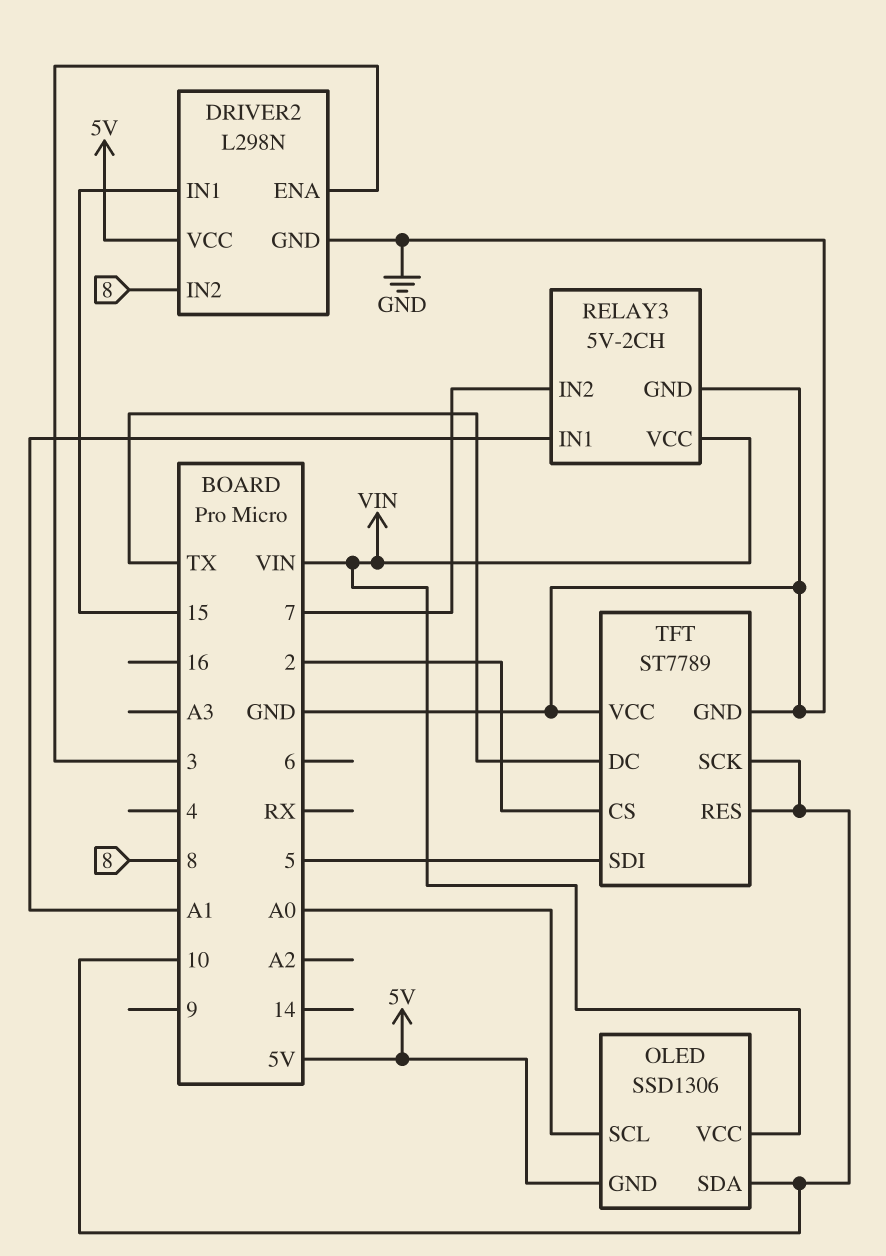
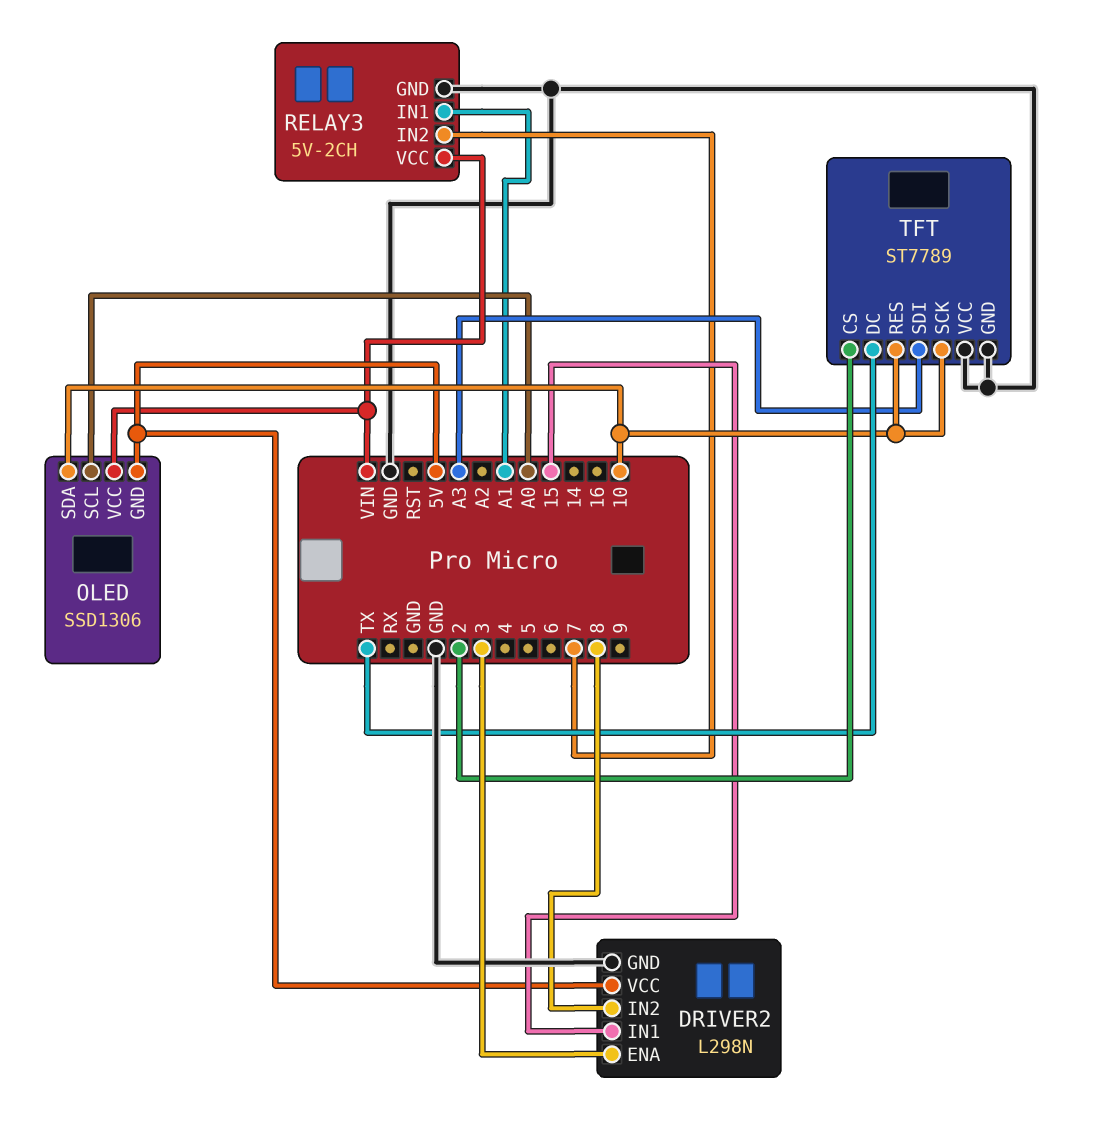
TFT pin SDI: 5 -> A3

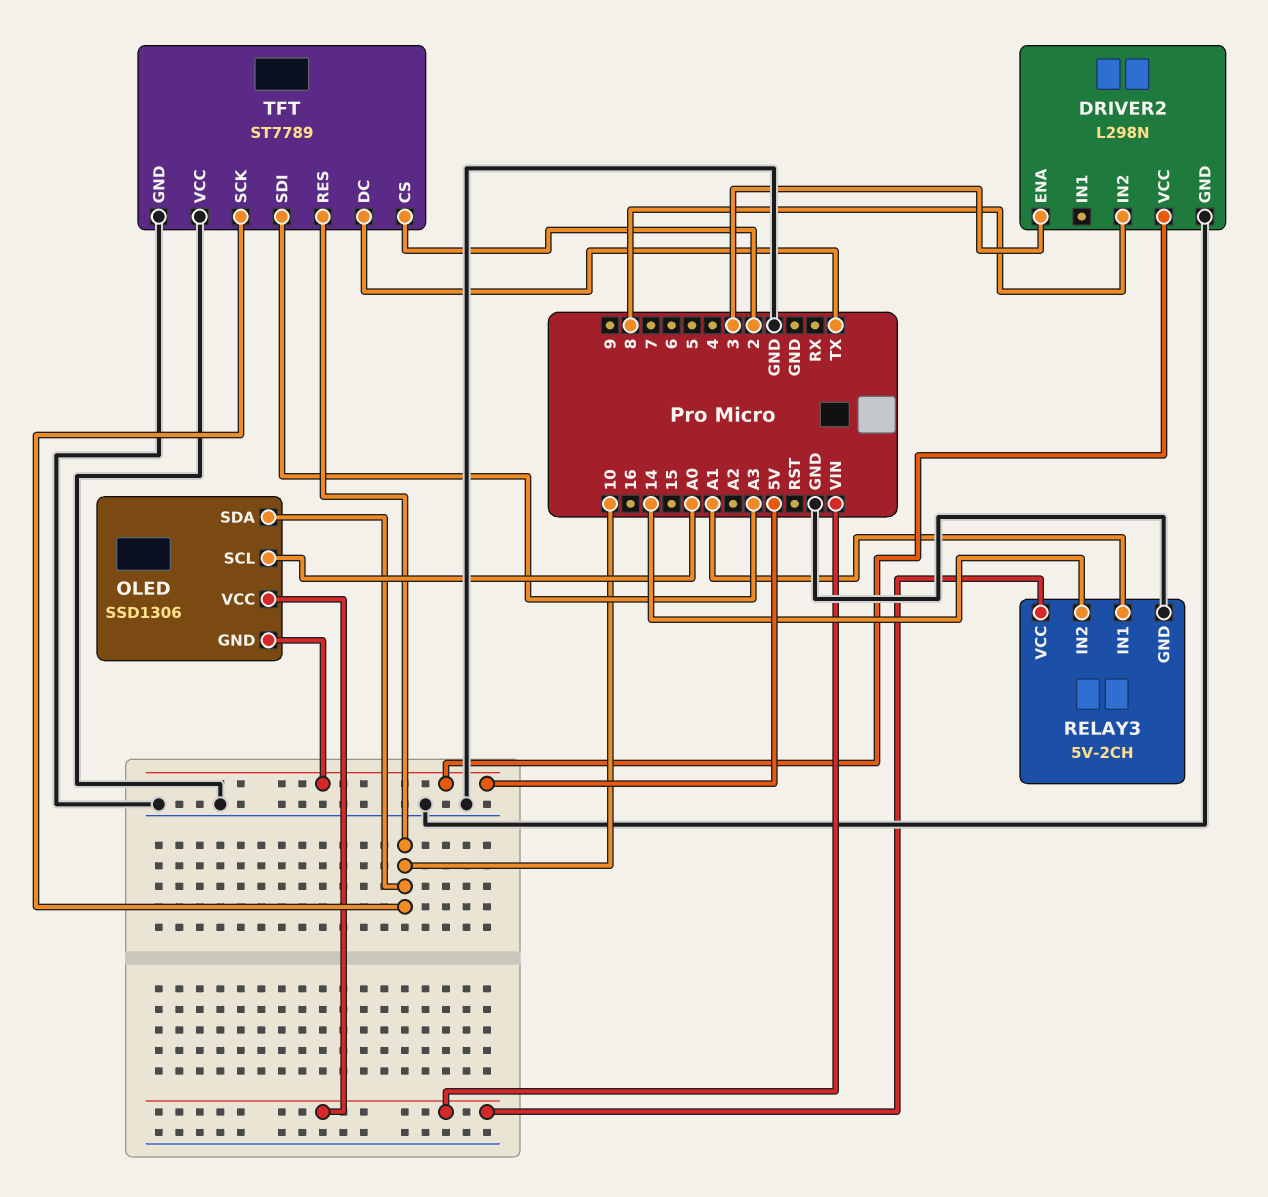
DRIVER2 pin IN1: 15 -> none
RELAY3 pin IN2: 7 -> 14

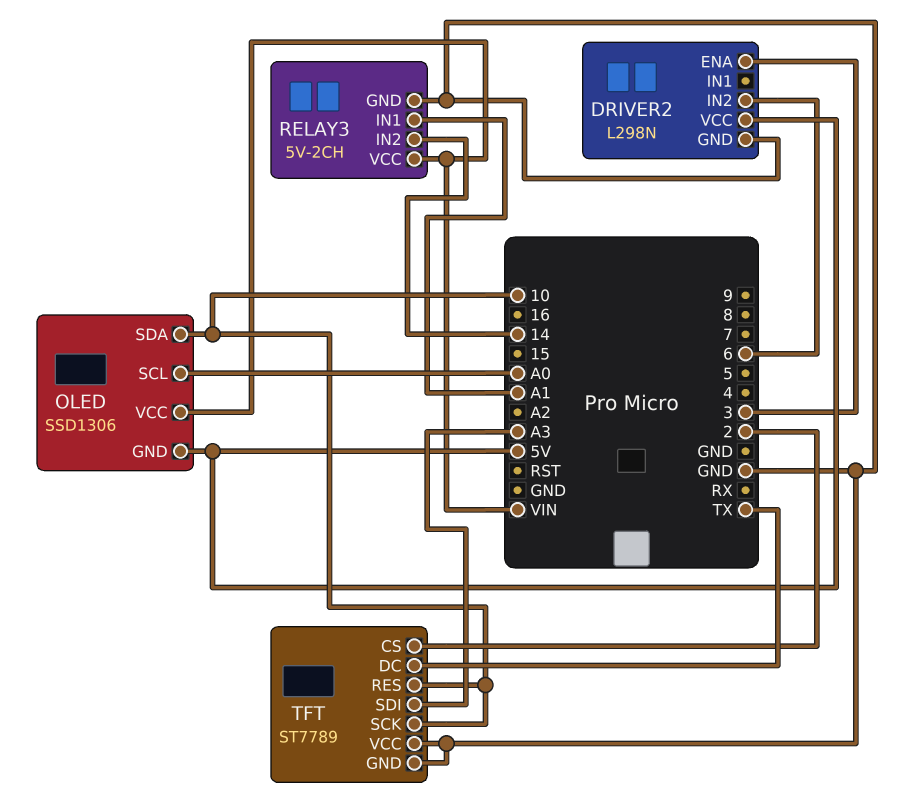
DRIVER2 pin IN2: 8 -> 6

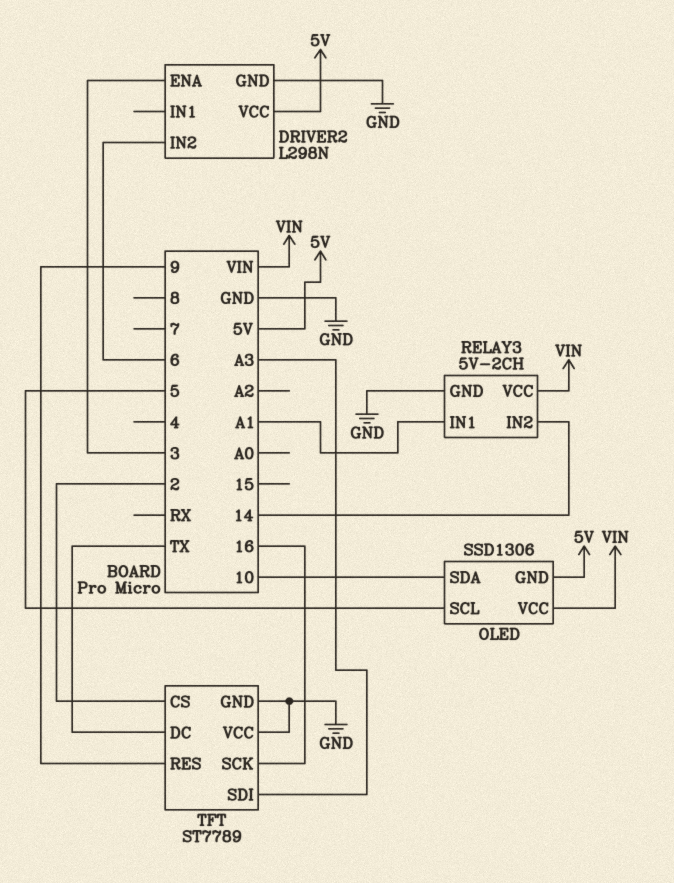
OLED pin SCL: A0 -> 5
TFT pin RES: 10 -> 9
TFT pin SCK: 10 -> 16

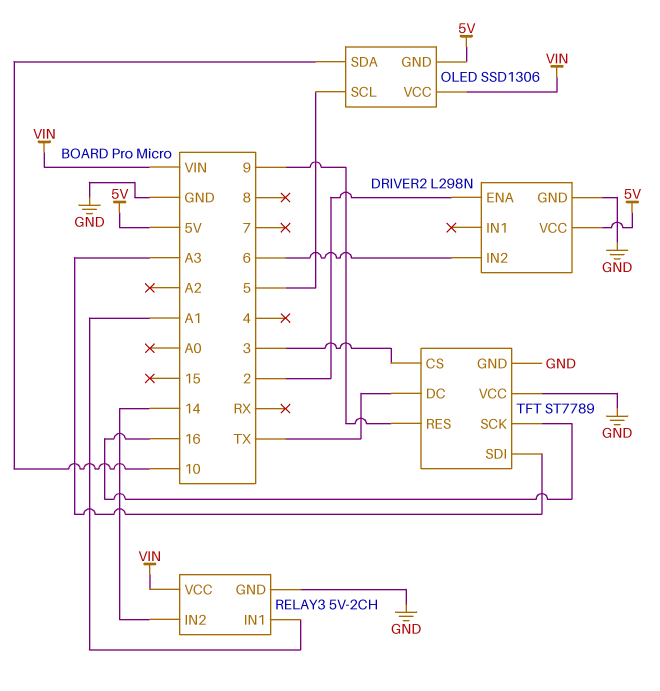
DRIVER2 pin ENA: 3 -> 2
TFT pin CS: 2 -> 3

